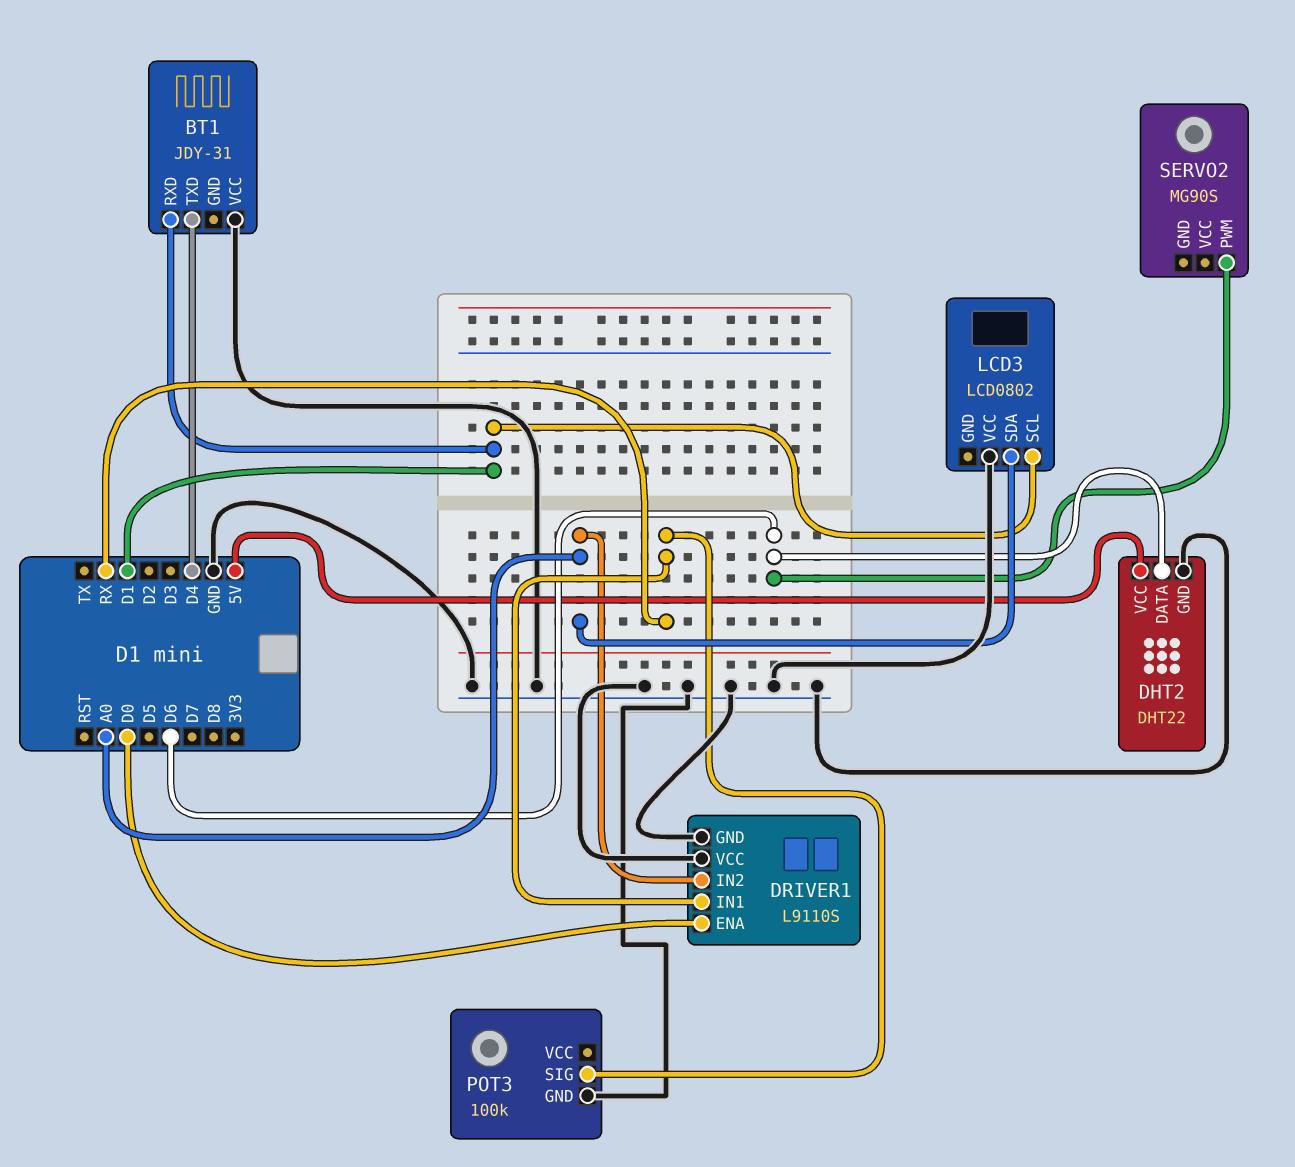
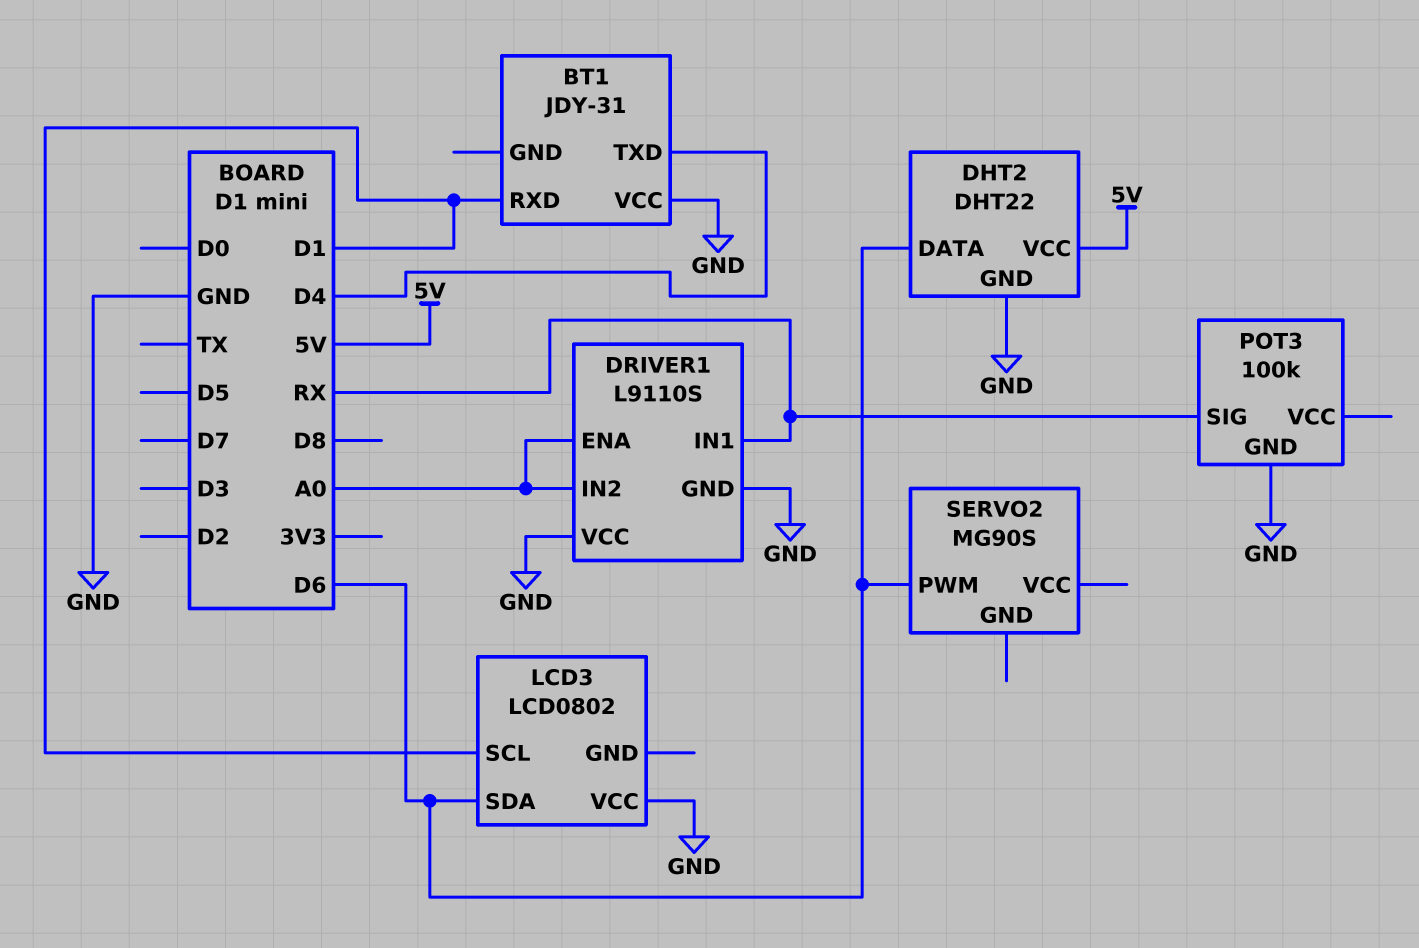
DRIVER1 pin ENA: D0 -> A0
LCD3 pin SDA: A0 -> D6

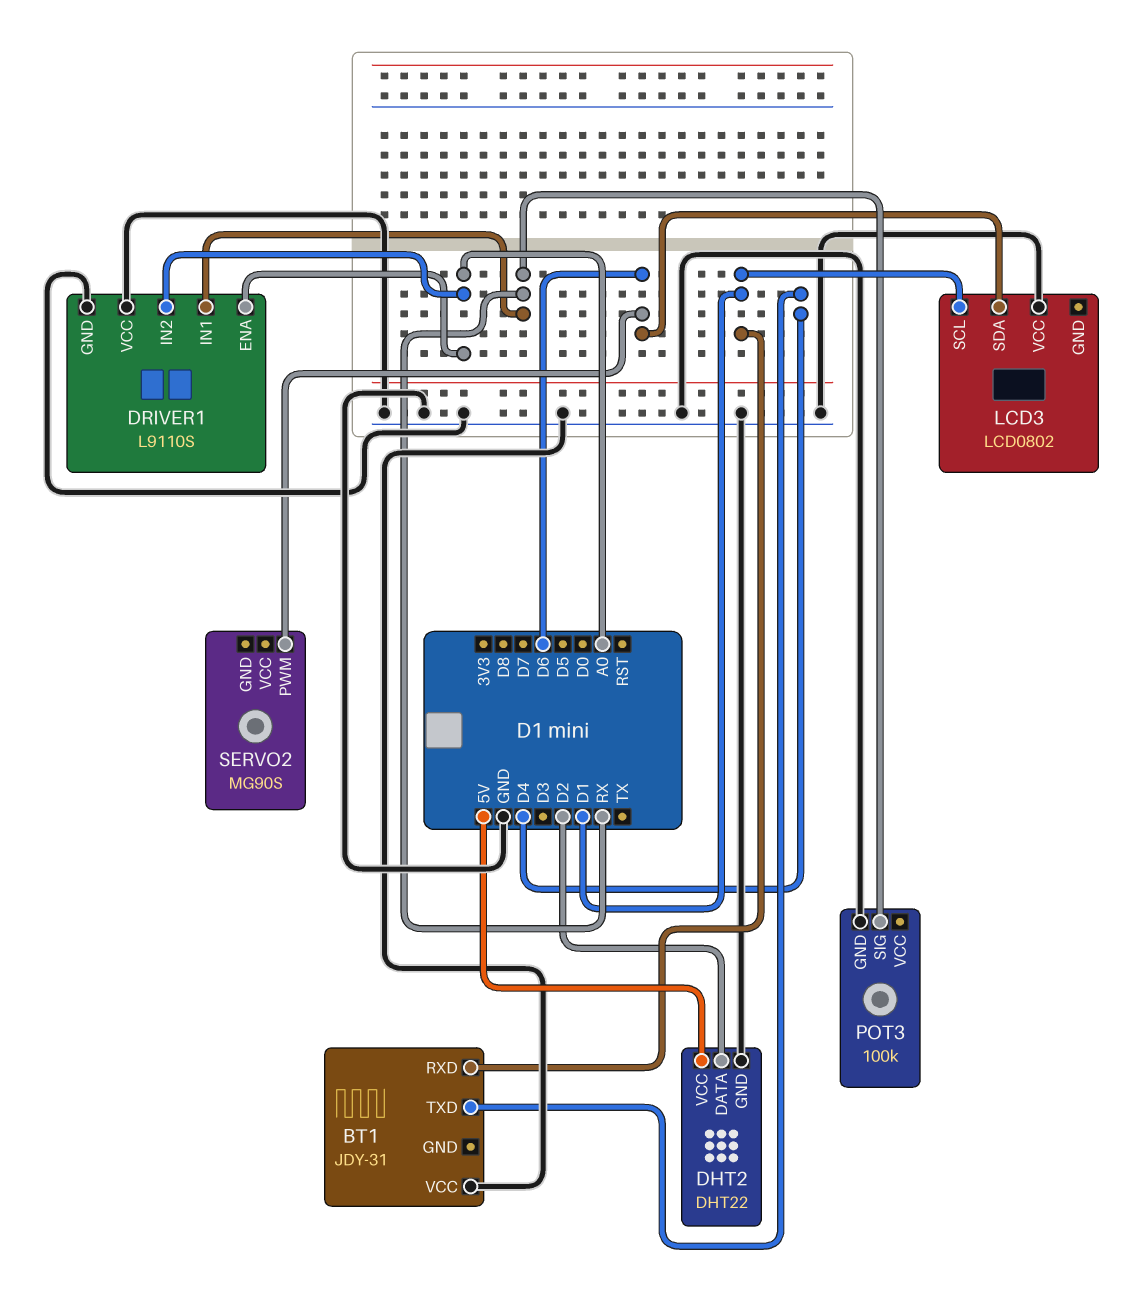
DHT2 pin DATA: D6 -> D2

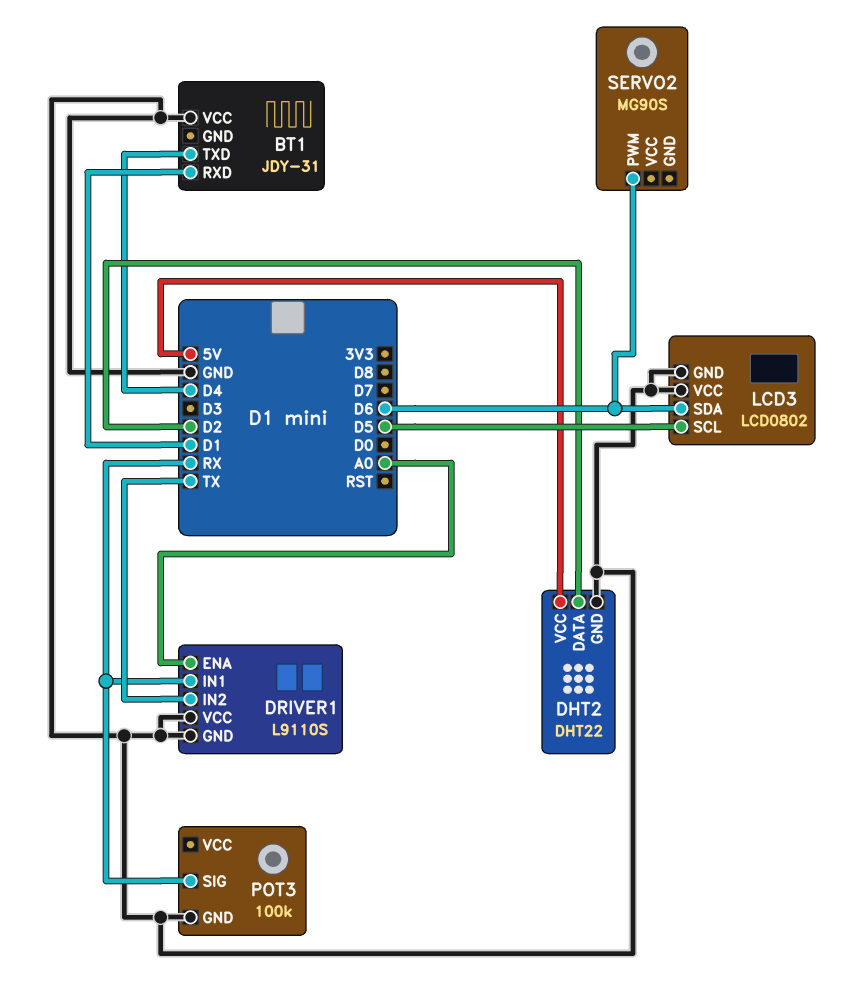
DRIVER1 pin IN2: A0 -> TX
LCD3 pin GND: none -> GND
LCD3 pin SCL: D1 -> D5

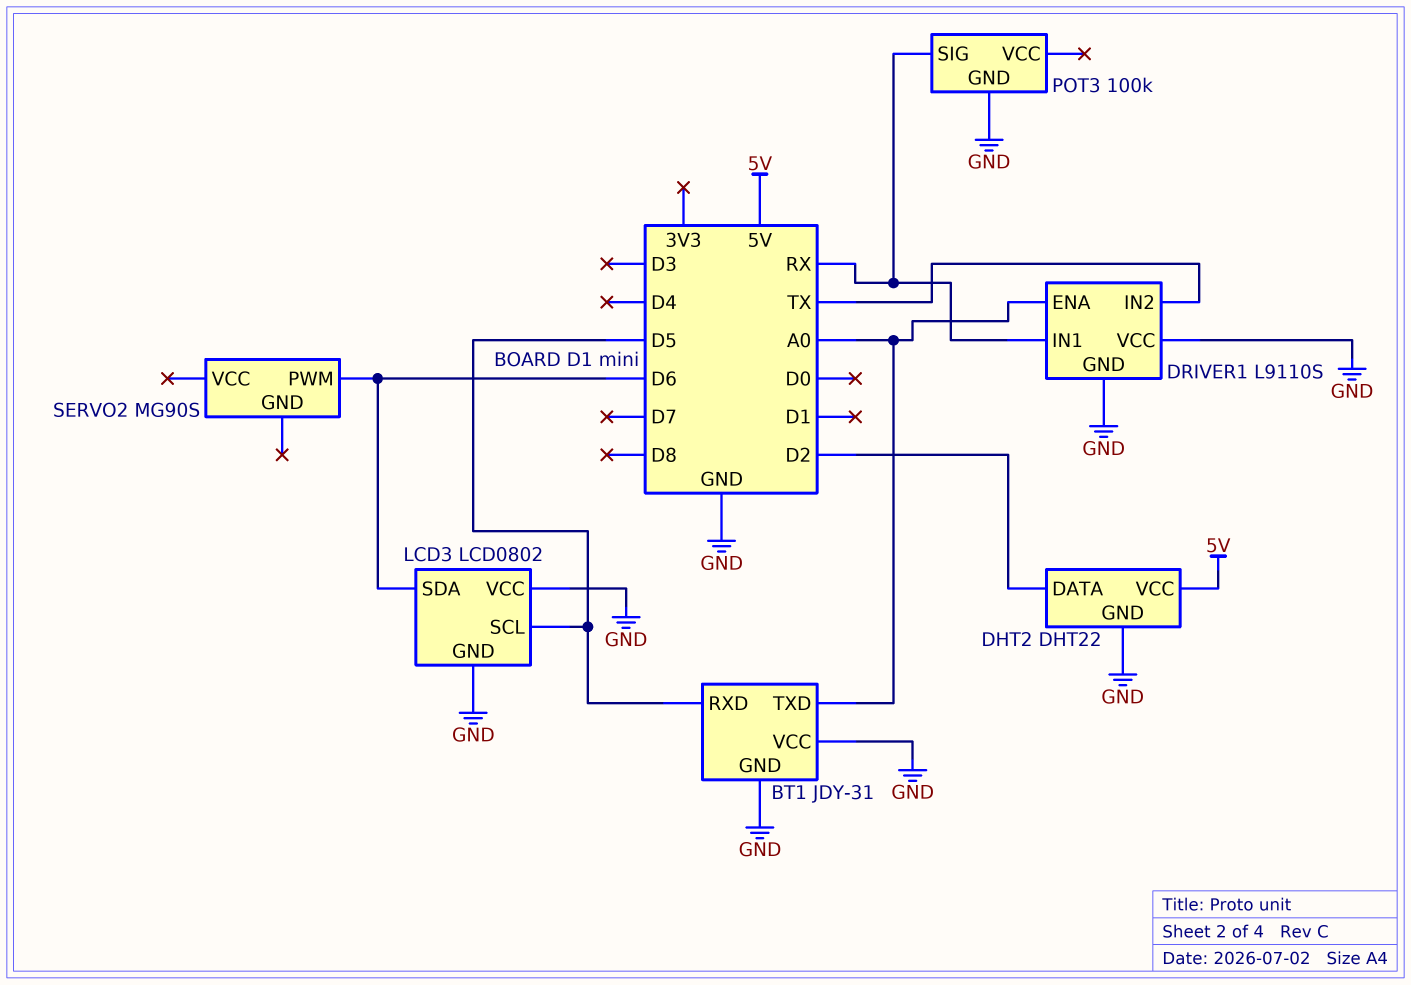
BT1 pin GND: none -> GND
BT1 pin RXD: D1 -> D5
BT1 pin TXD: D4 -> A0

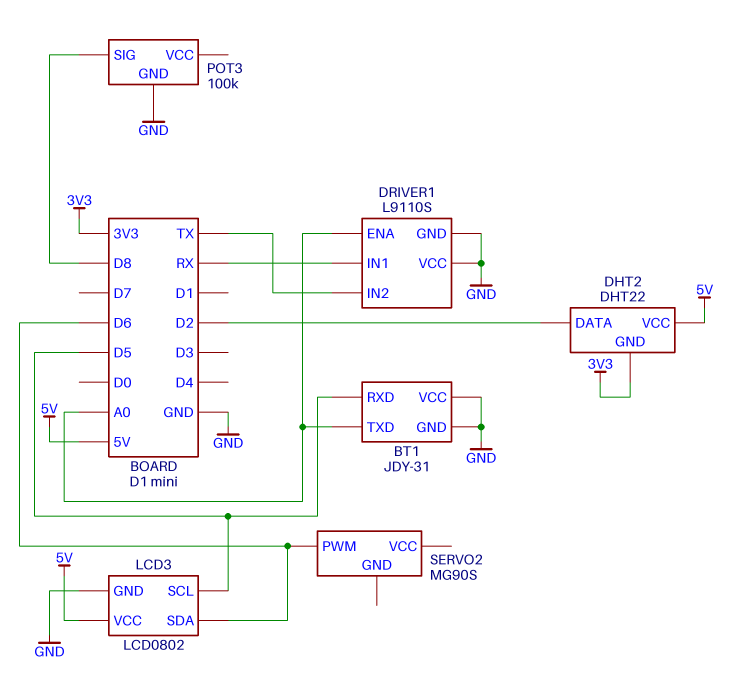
DHT2 pin GND: GND -> 3V3
LCD3 pin VCC: GND -> 5V
POT3 pin SIG: RX -> D8

